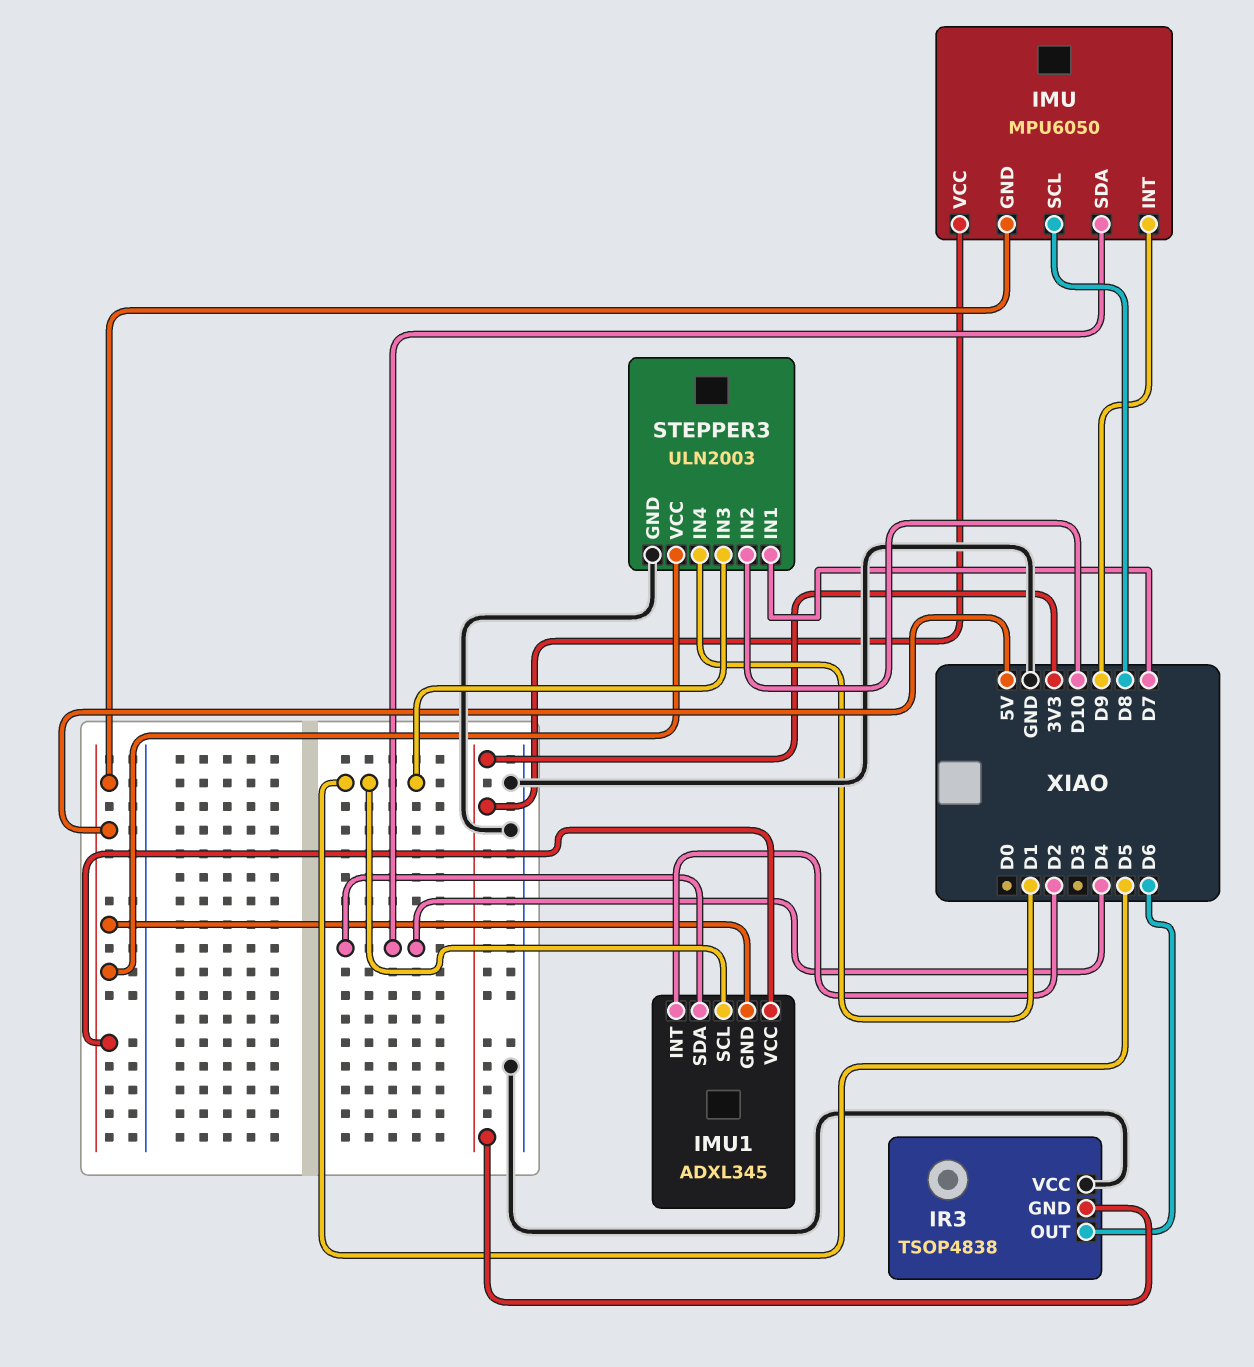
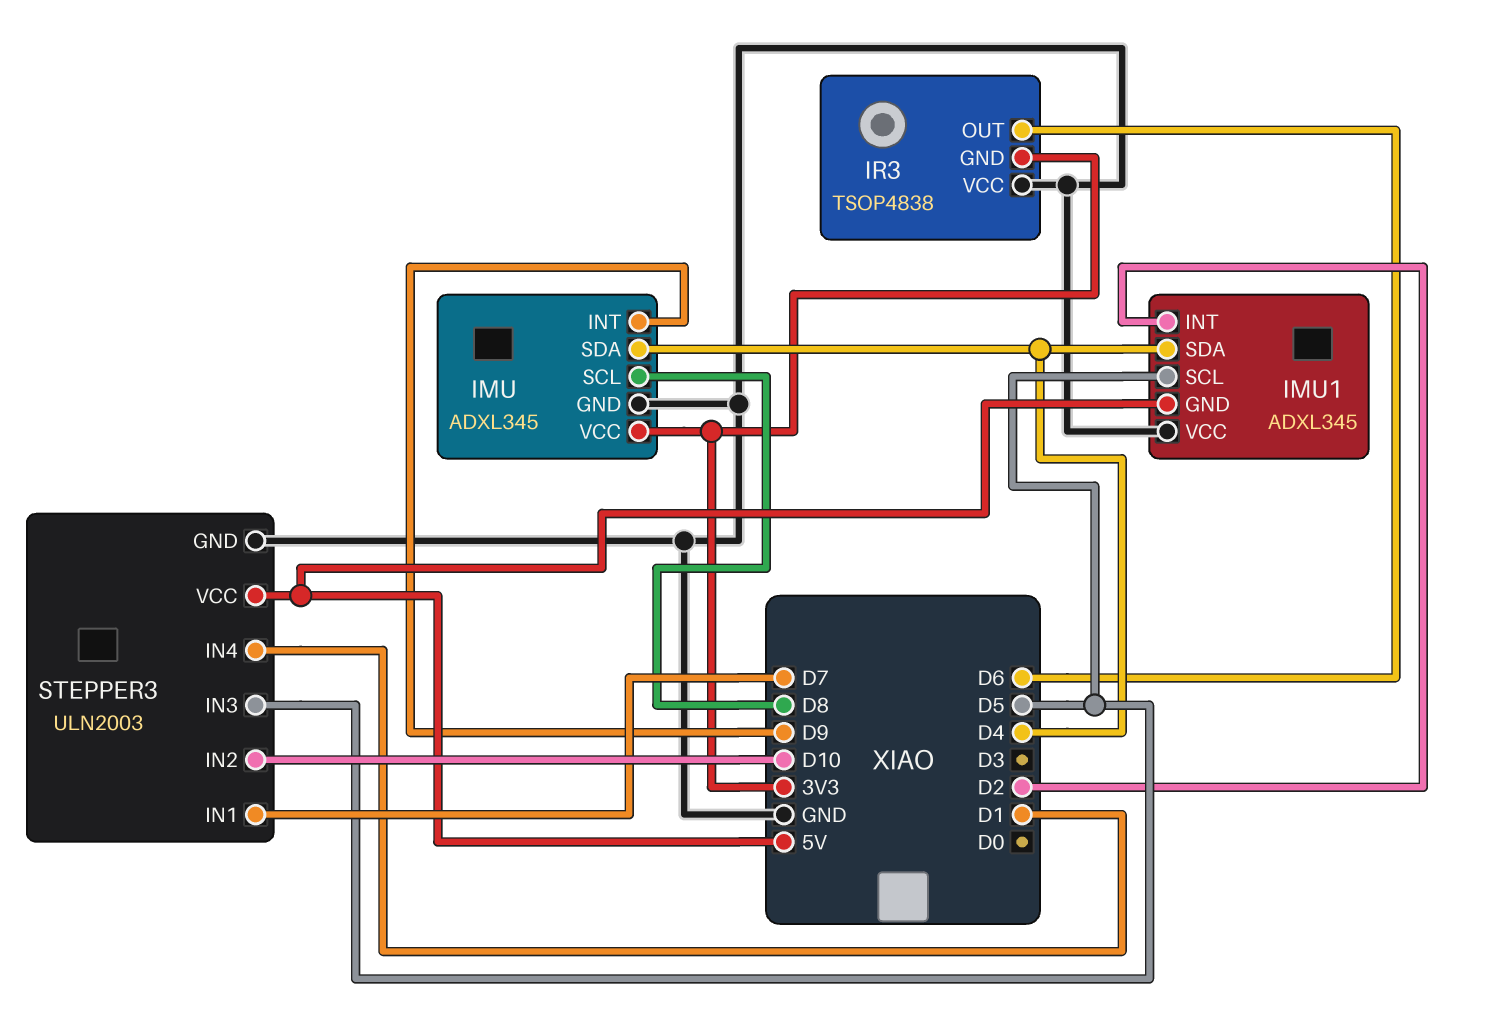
IMU: MPU6050 -> ADXL345
IMU pin GND: 5V -> GND
IMU1 pin VCC: 5V -> GND

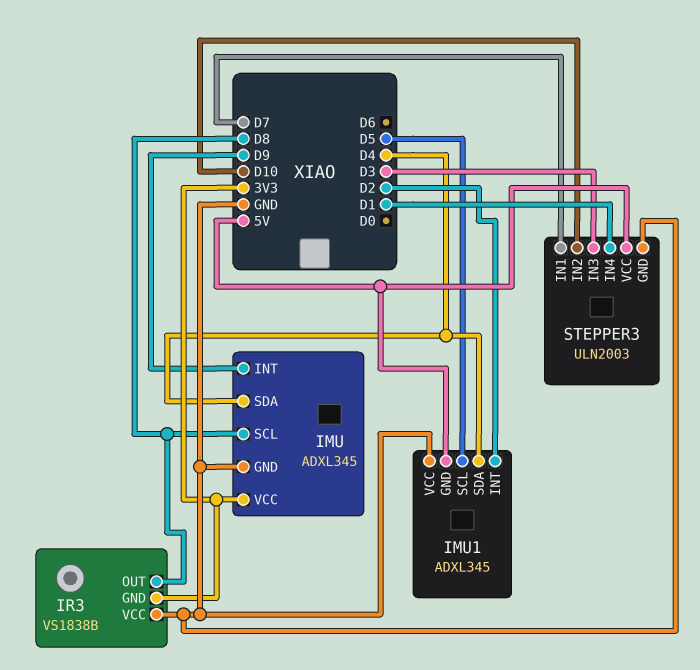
IR3: TSOP4838 -> VS1838B
IR3 pin OUT: D6 -> D8
STEPPER3 pin IN3: D5 -> D3

